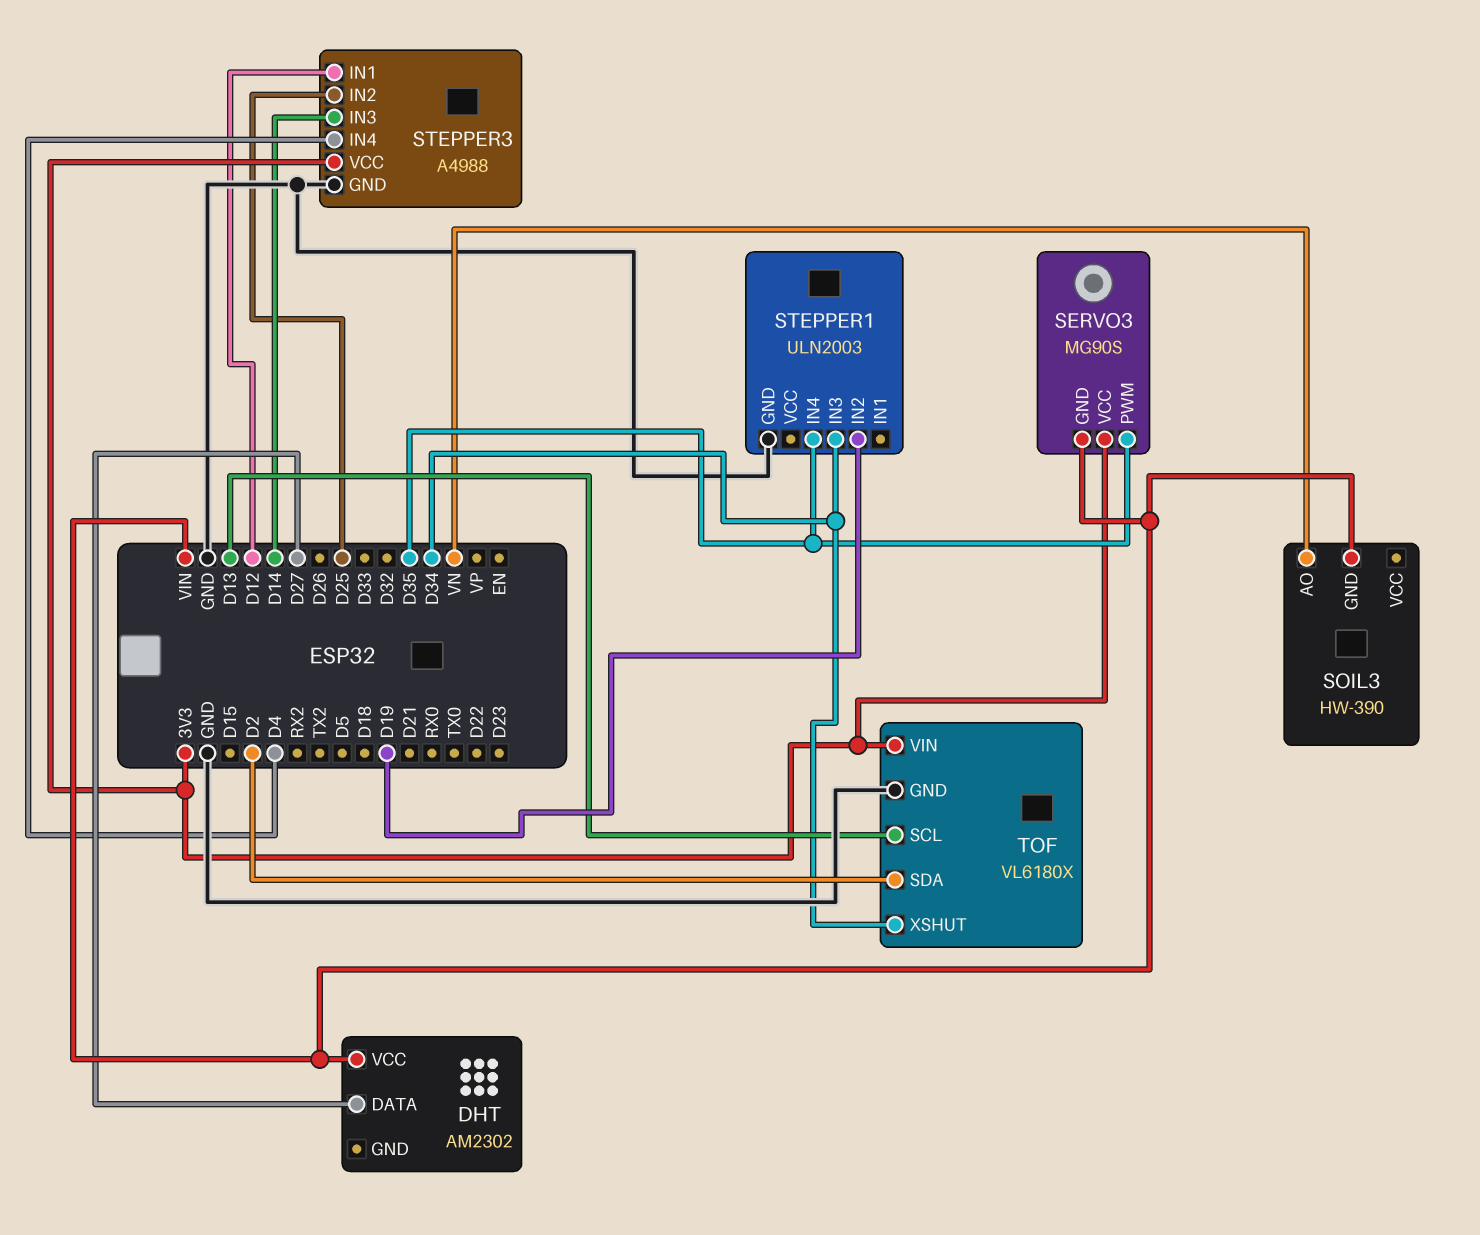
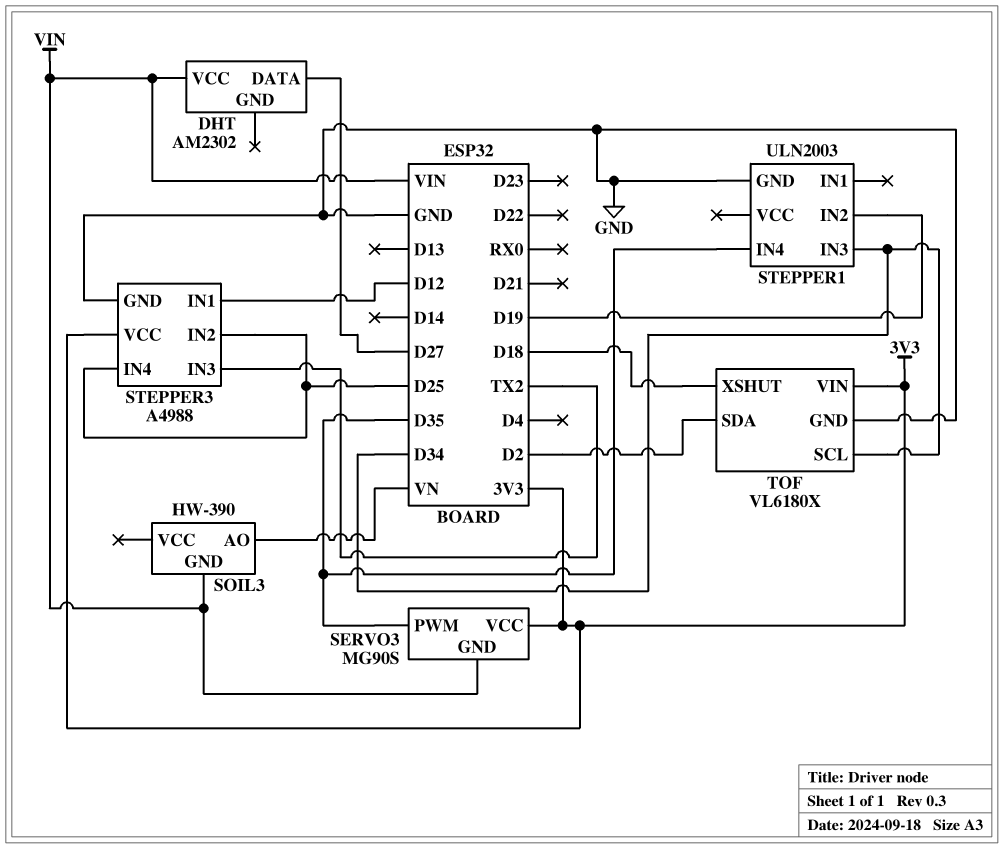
STEPPER3 pin IN3: D14 -> TX2
STEPPER3 pin IN4: D4 -> D25
TOF pin SCL: D13 -> D34
TOF pin XSHUT: D34 -> D18

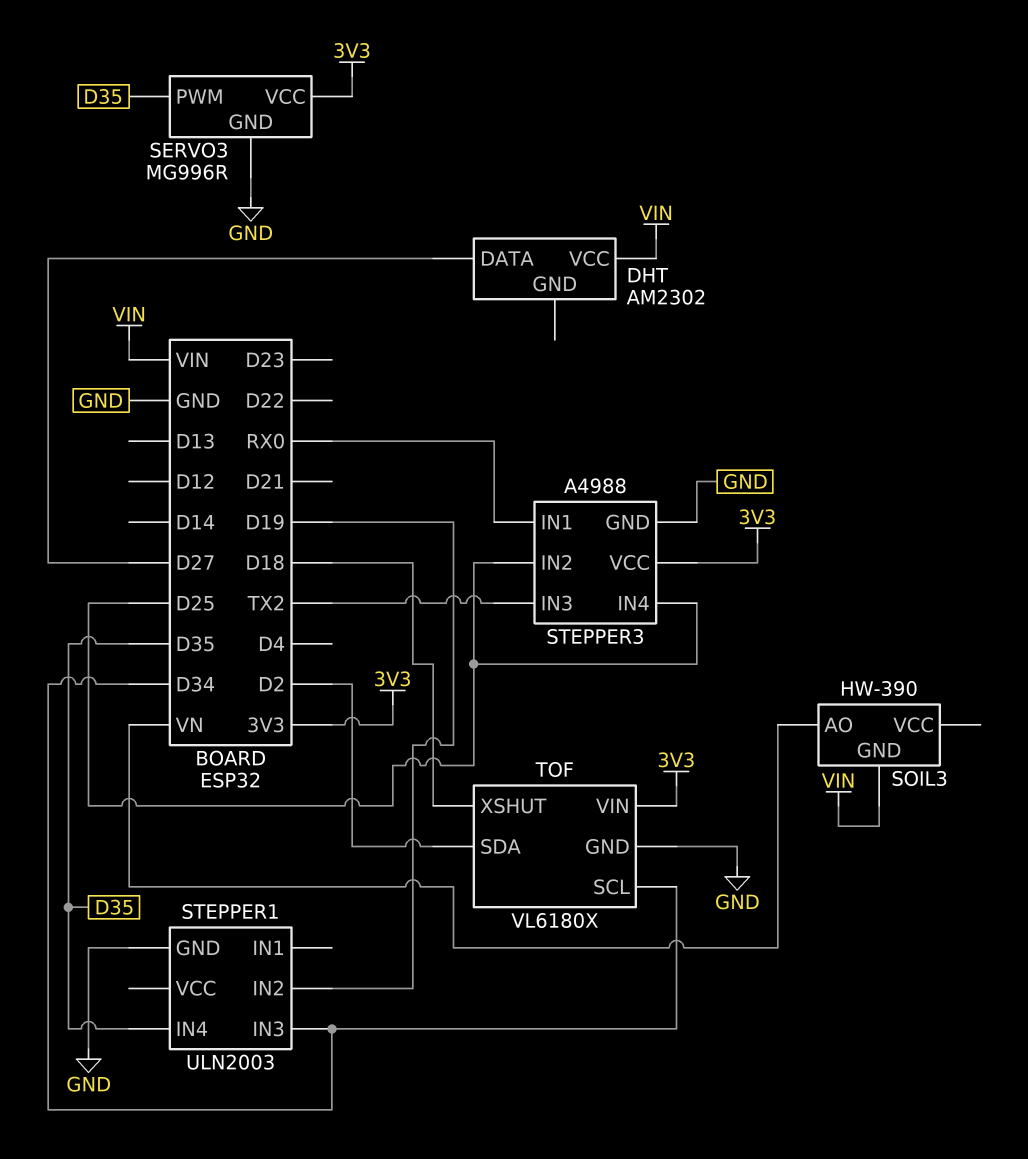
SERVO3: MG90S -> MG996R
SERVO3 pin GND: VIN -> GND
STEPPER3 pin IN1: D12 -> RX0

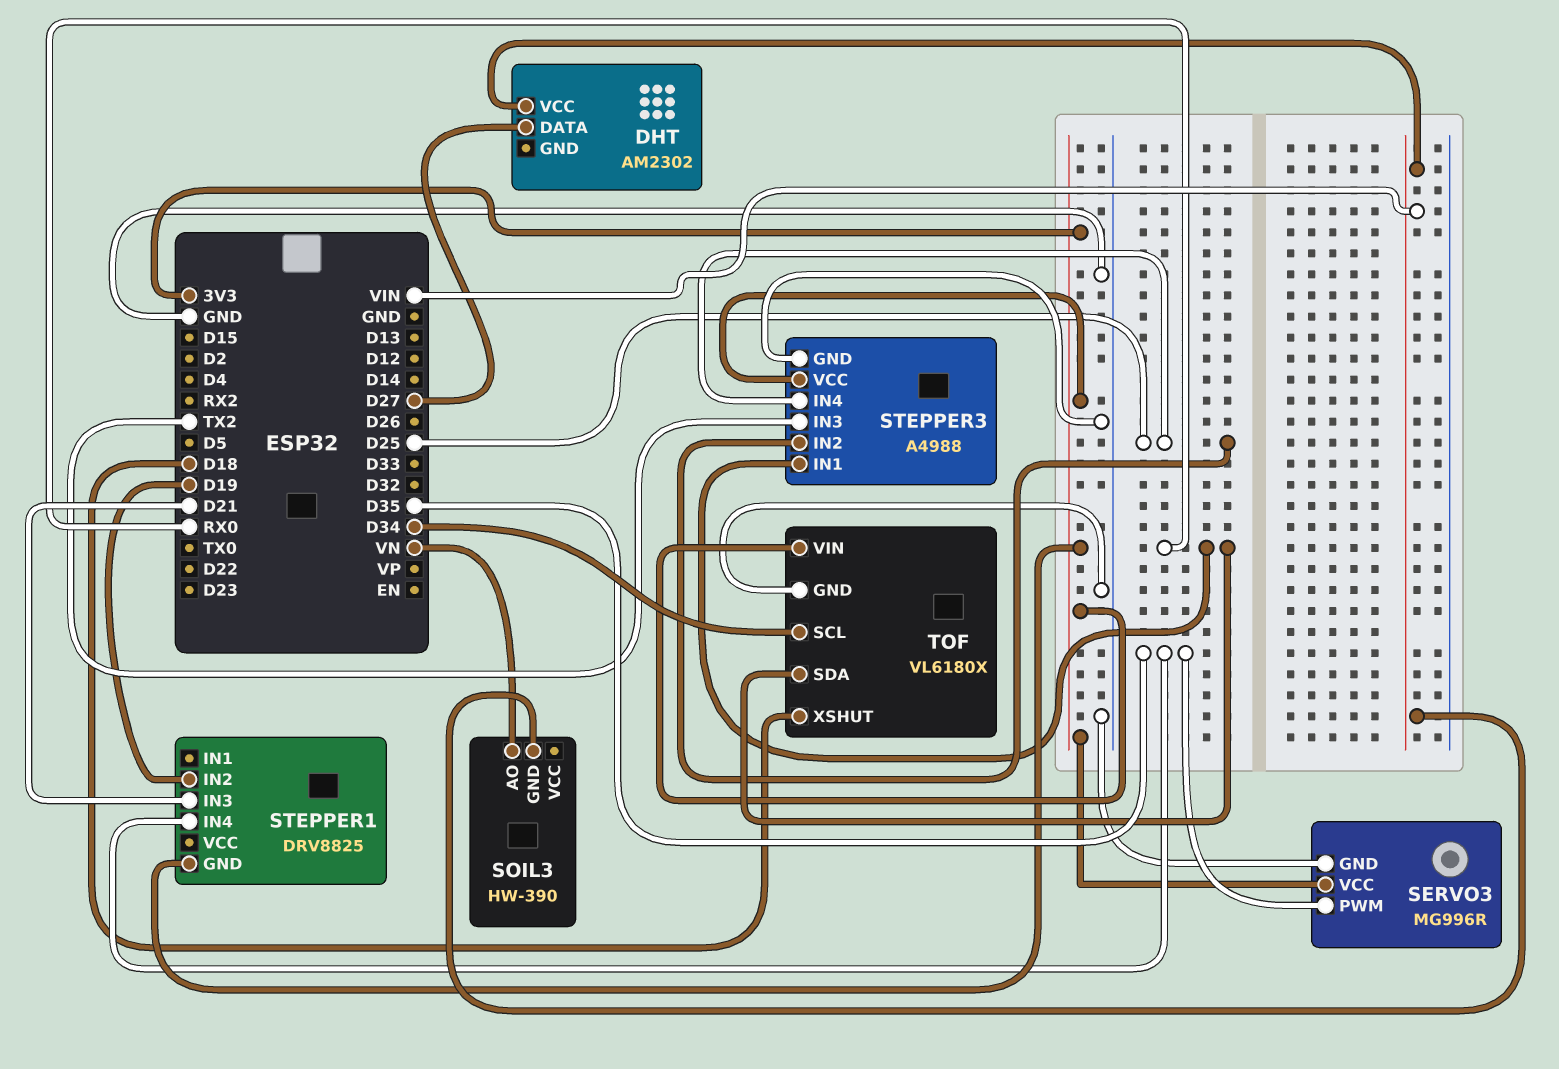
STEPPER1: ULN2003 -> DRV8825
STEPPER1 pin GND: GND -> 3V3
STEPPER1 pin IN3: D34 -> D21
TOF pin SDA: D2 -> RX0

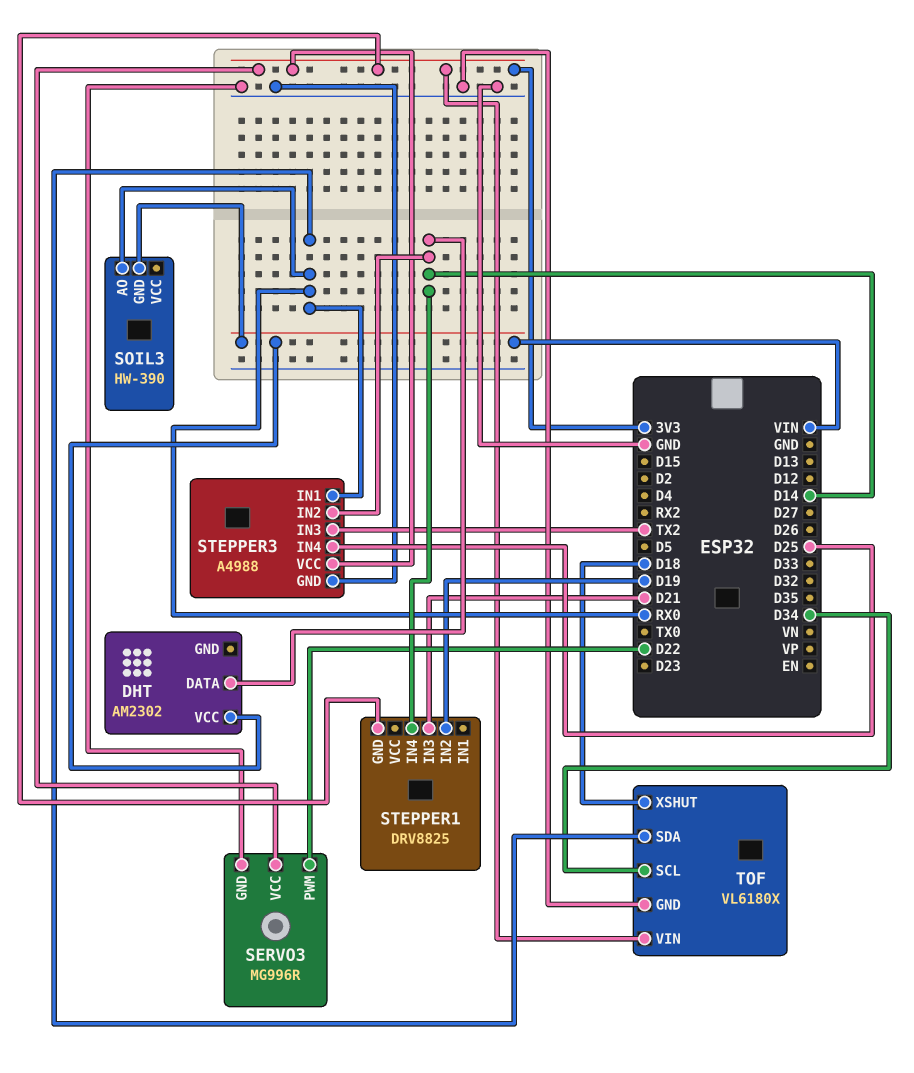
DHT pin DATA: D27 -> D14
SERVO3 pin PWM: D35 -> D22
SOIL3 pin AO: VN -> RX0
STEPPER1 pin IN4: D35 -> D14
STEPPER3 pin IN2: D25 -> D14

